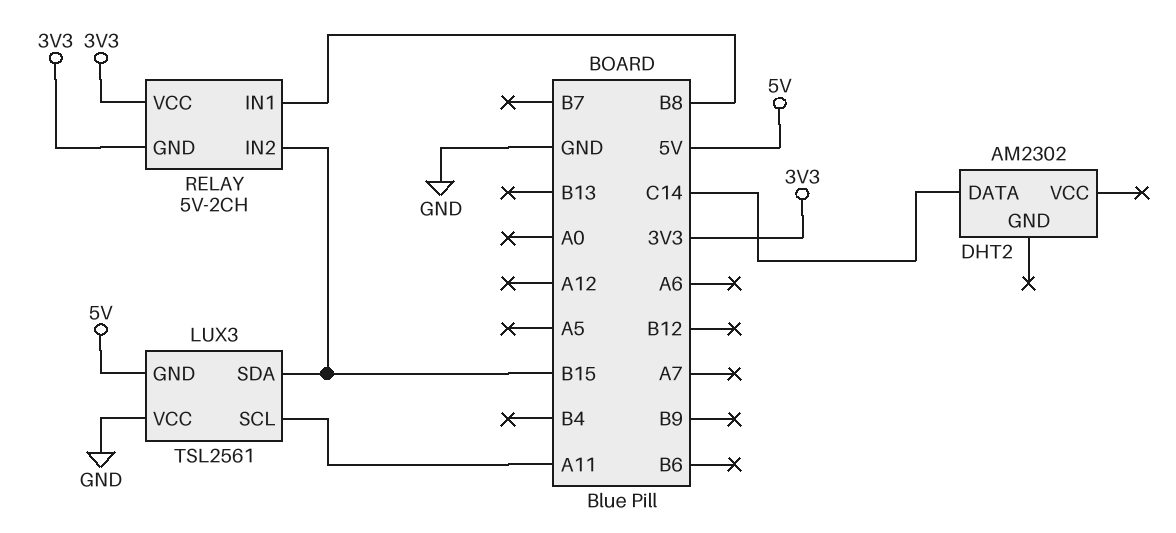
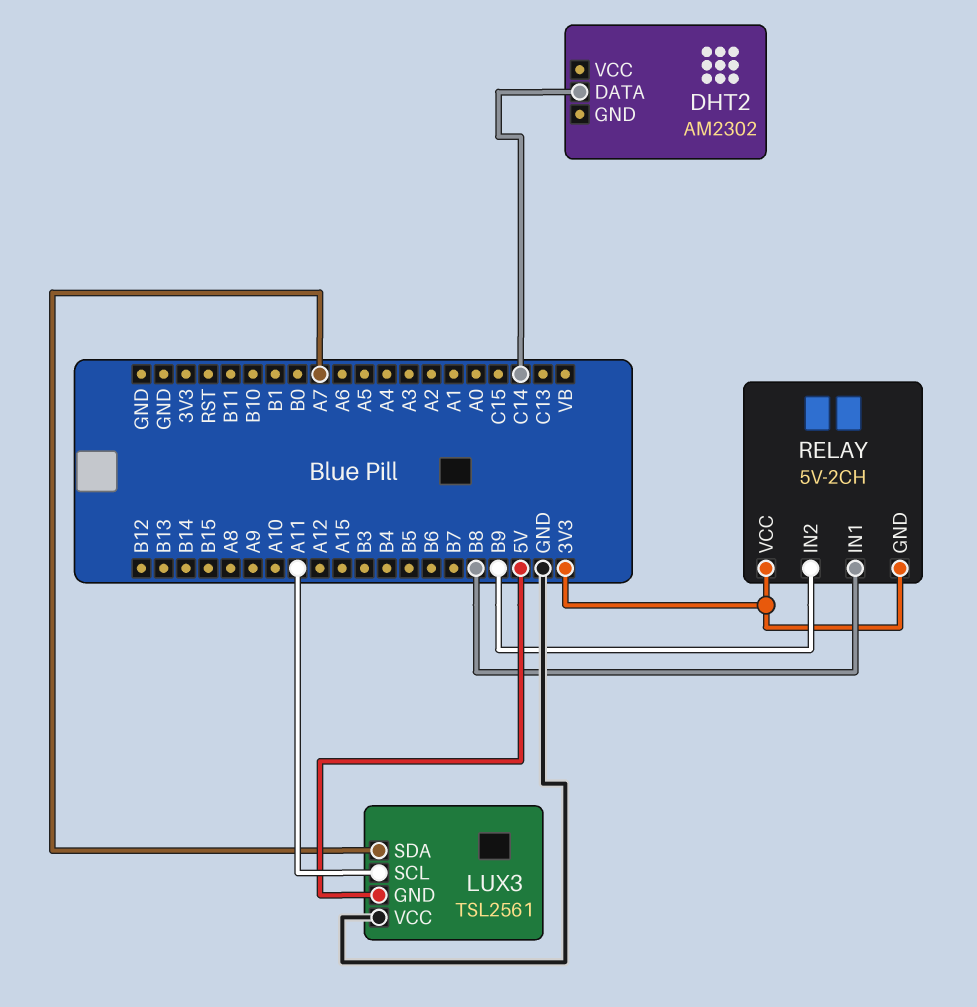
LUX3 pin SDA: B15 -> A7
RELAY pin IN2: B15 -> B9

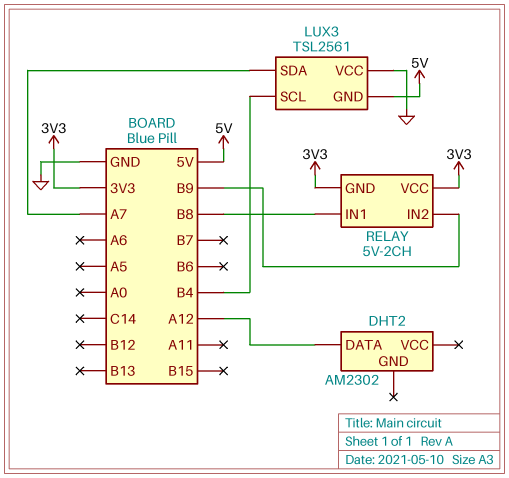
DHT2 pin DATA: C14 -> A12
LUX3 pin SCL: A11 -> B4

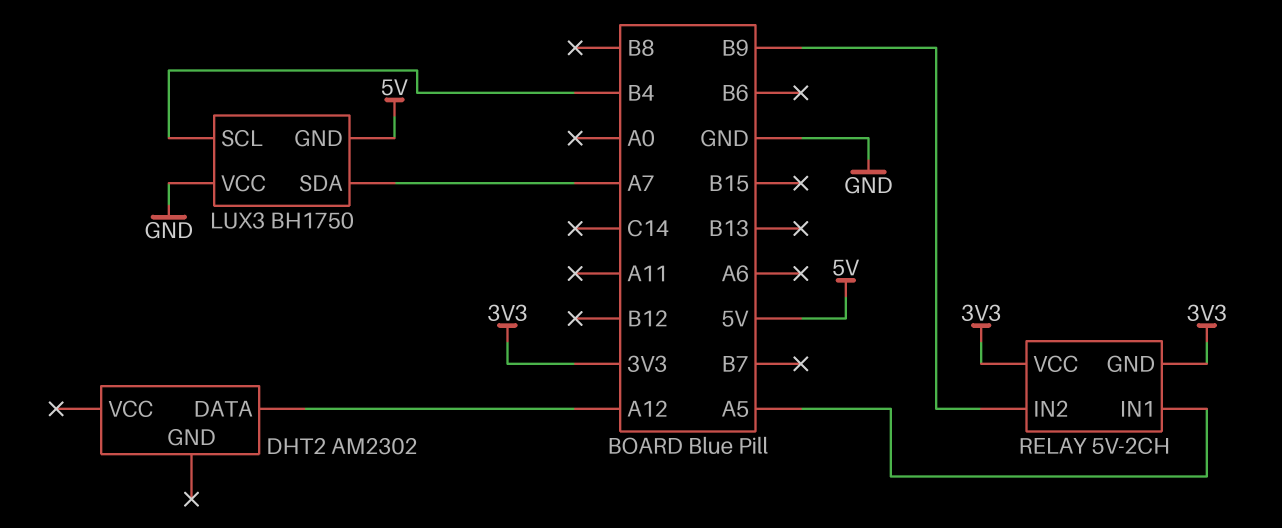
LUX3: TSL2561 -> BH1750
RELAY pin IN1: B8 -> A5

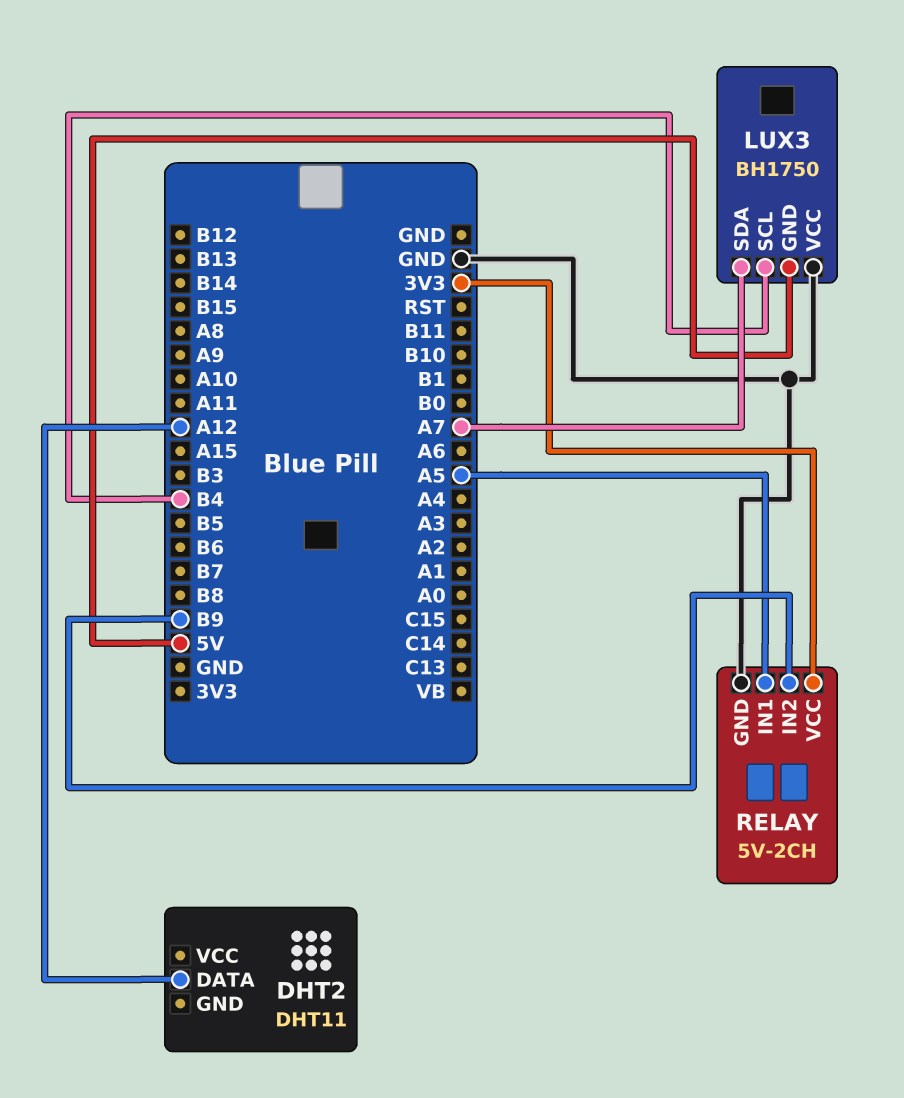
DHT2: AM2302 -> DHT11
RELAY pin GND: 3V3 -> GND

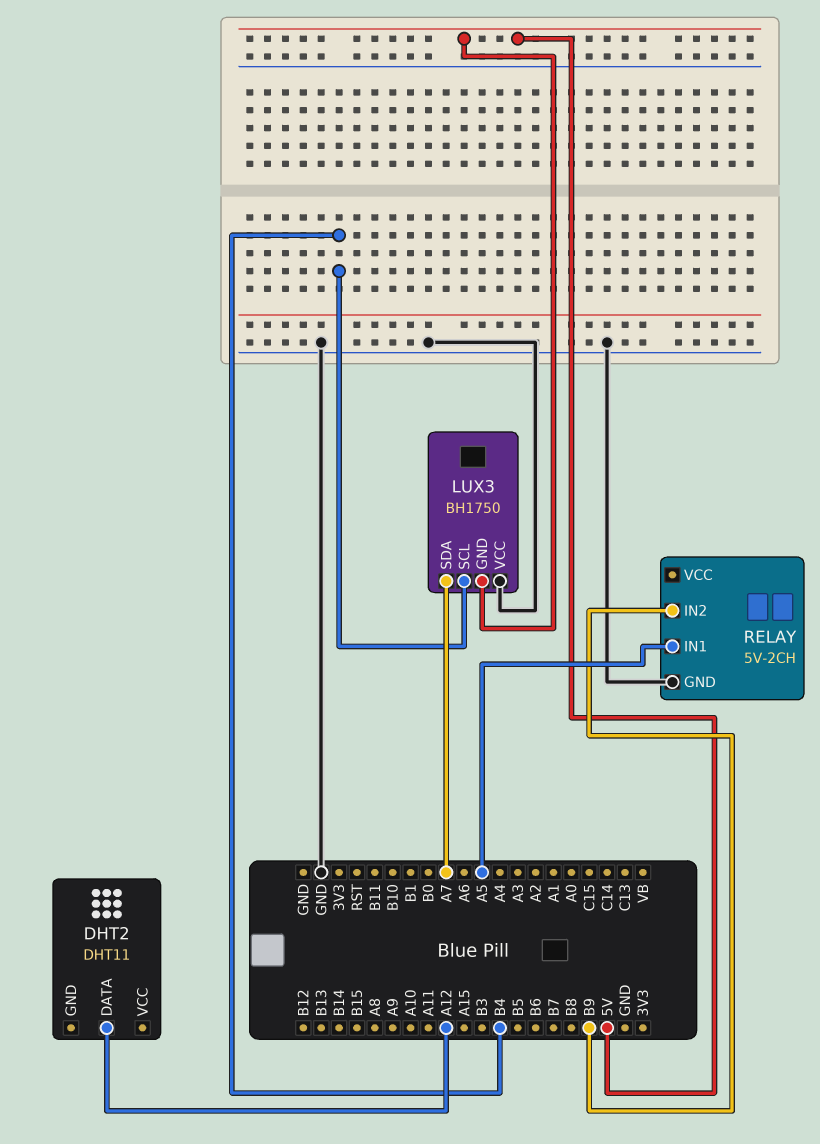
RELAY pin VCC: 3V3 -> none

